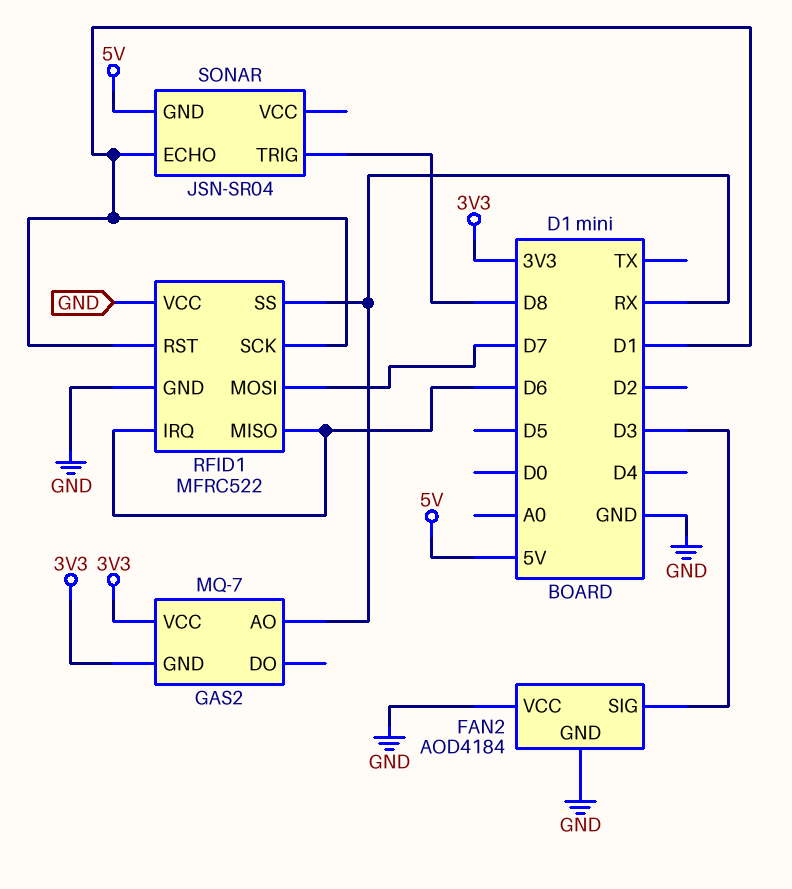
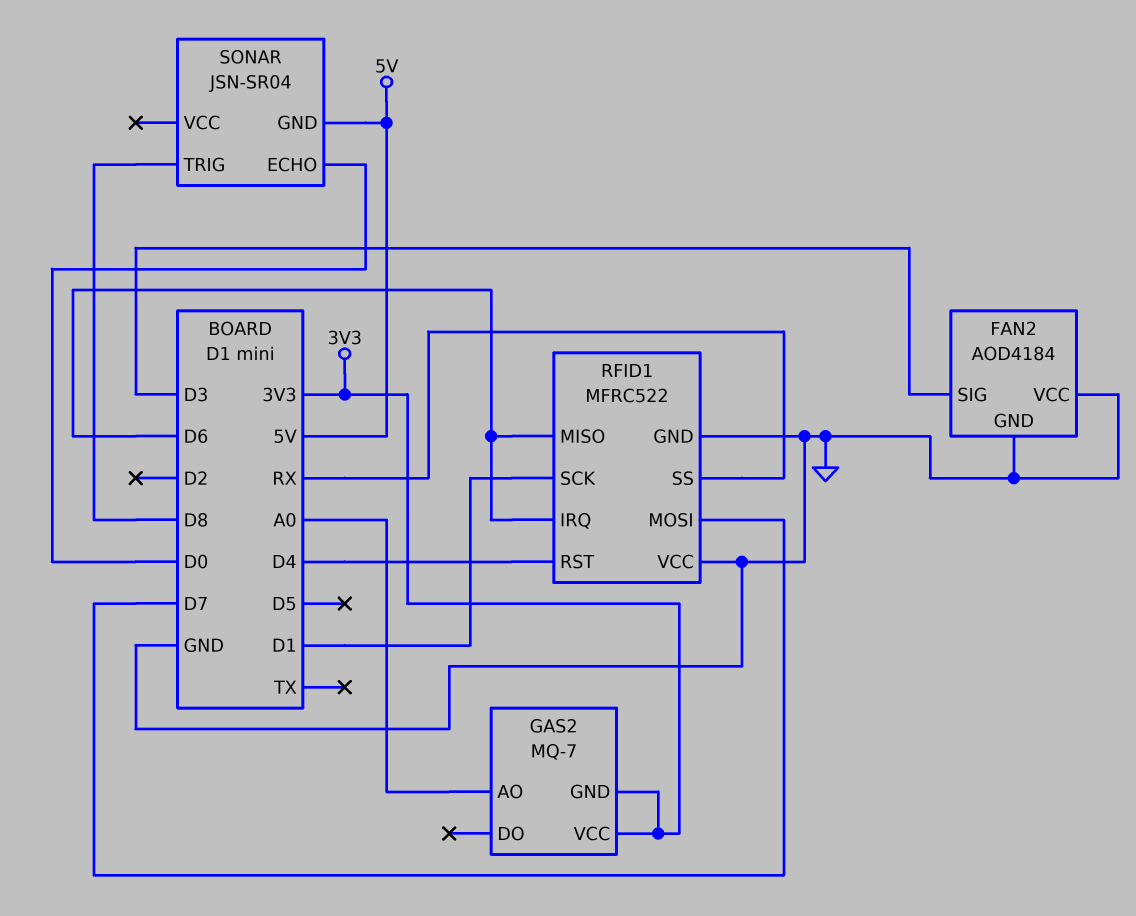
GAS2 pin AO: RX -> A0
RFID1 pin RST: D1 -> D4
SONAR pin ECHO: D1 -> D0

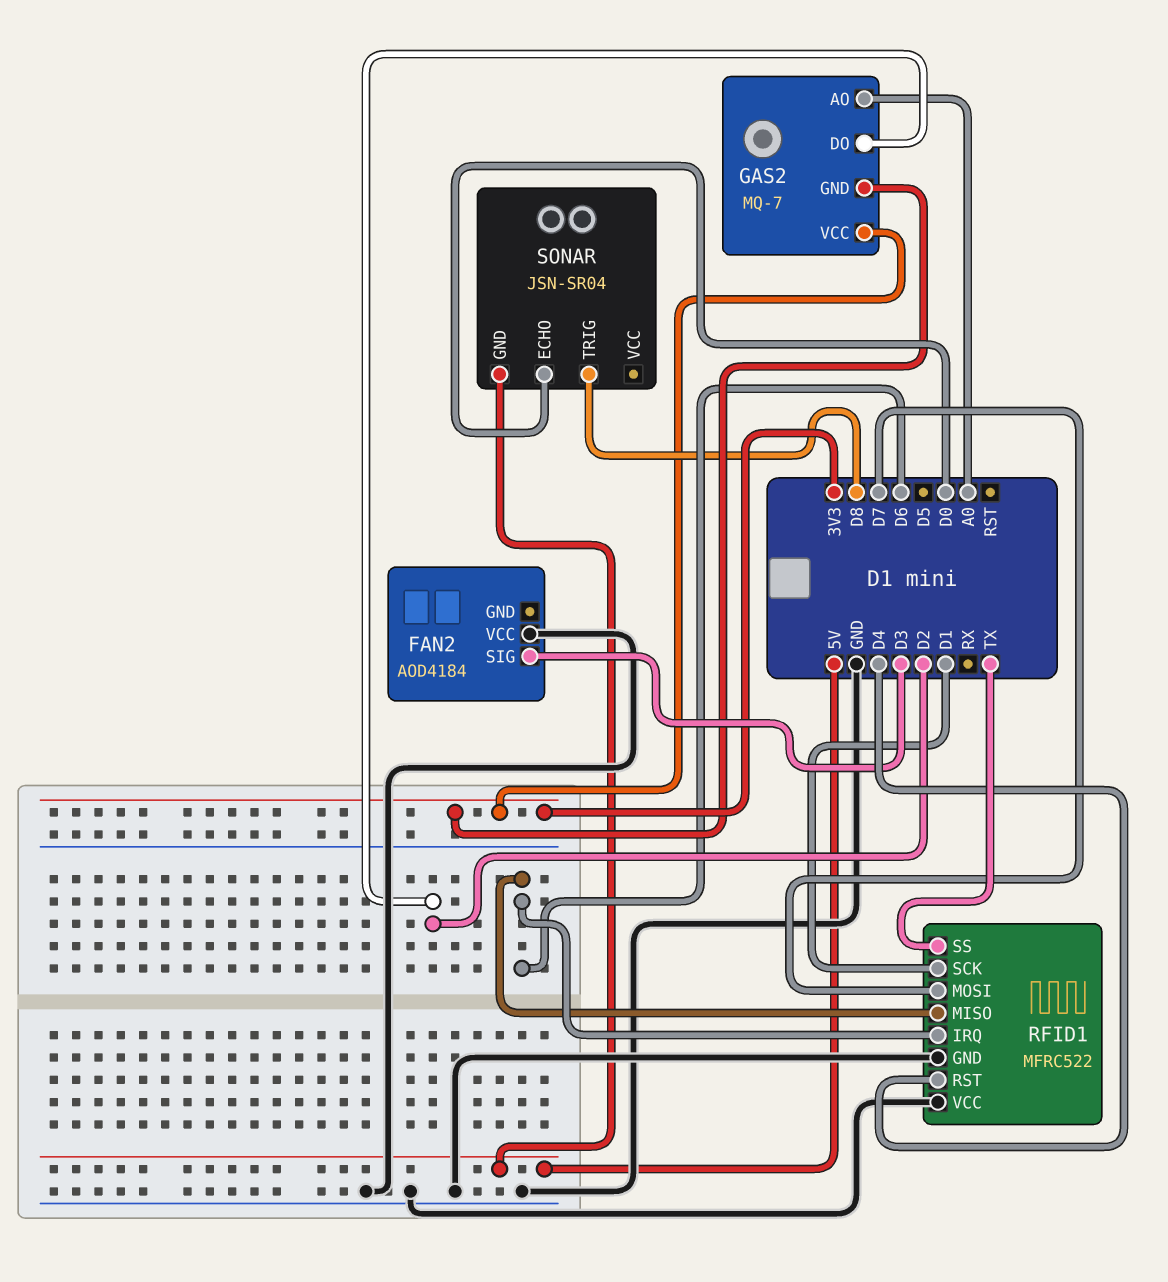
FAN2 pin GND: GND -> none
GAS2 pin DO: none -> D2
RFID1 pin SS: RX -> TX

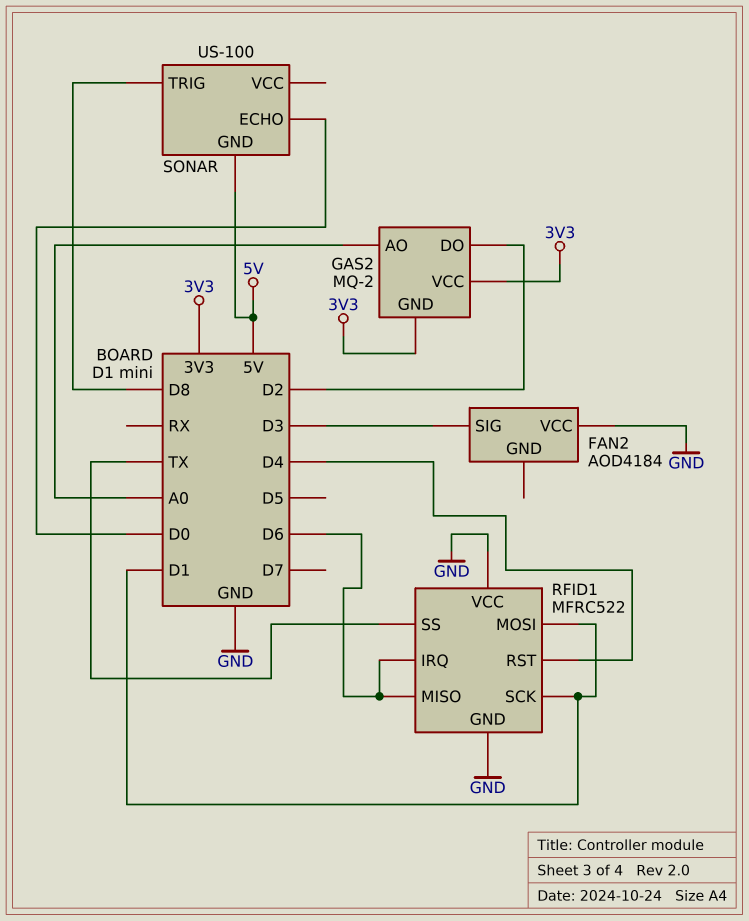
GAS2: MQ-7 -> MQ-2
RFID1 pin MOSI: D7 -> D1
SONAR: JSN-SR04 -> US-100

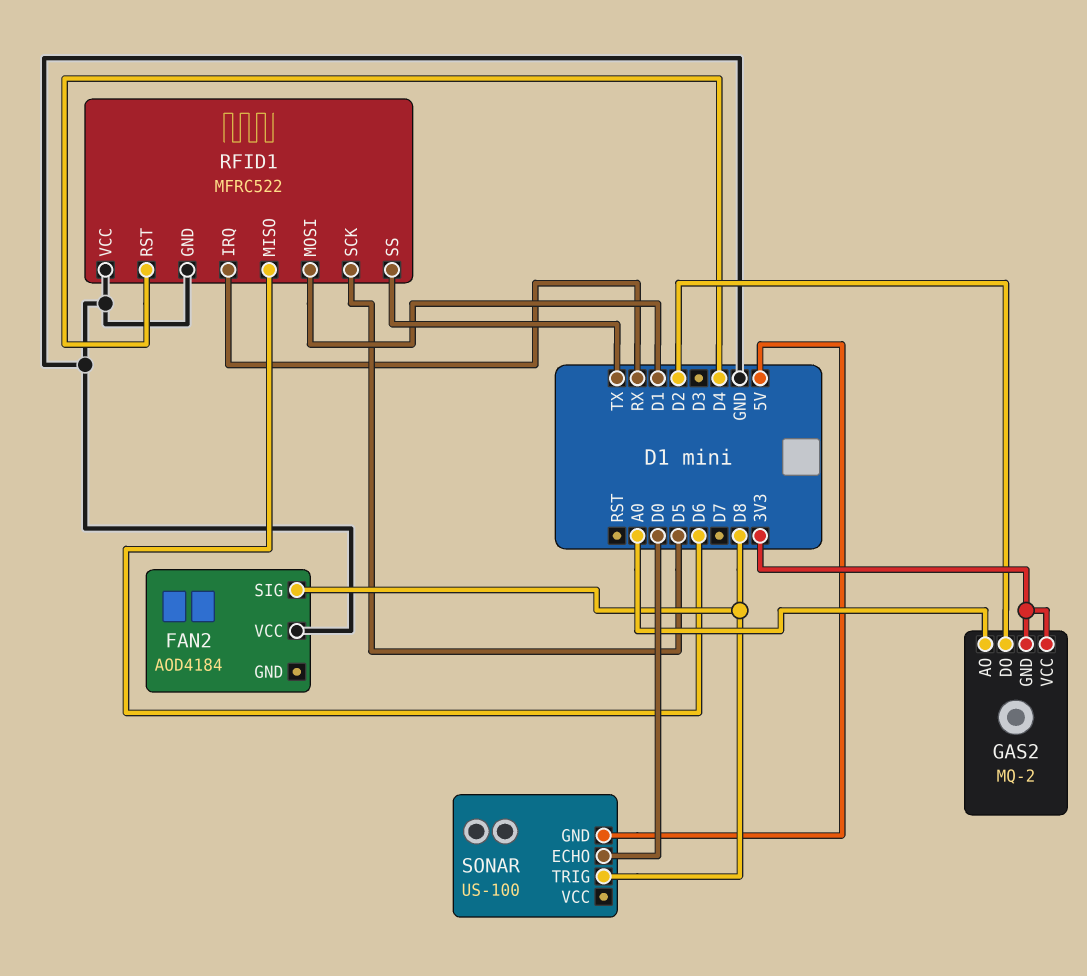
FAN2 pin SIG: D3 -> D8
RFID1 pin IRQ: D6 -> RX
RFID1 pin SCK: D1 -> D5

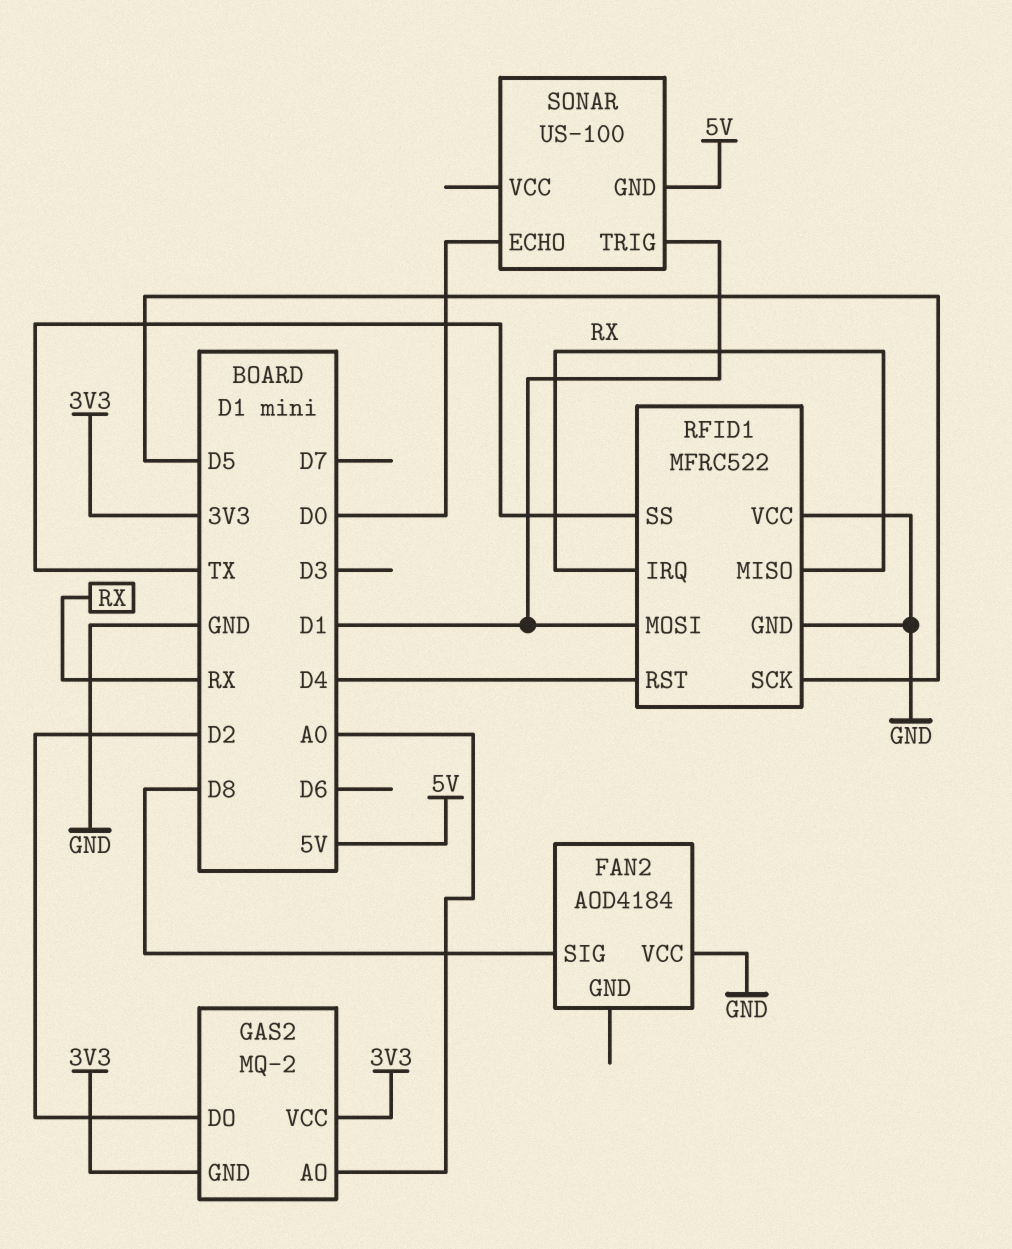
RFID1 pin MISO: D6 -> RX
SONAR pin TRIG: D8 -> D1

